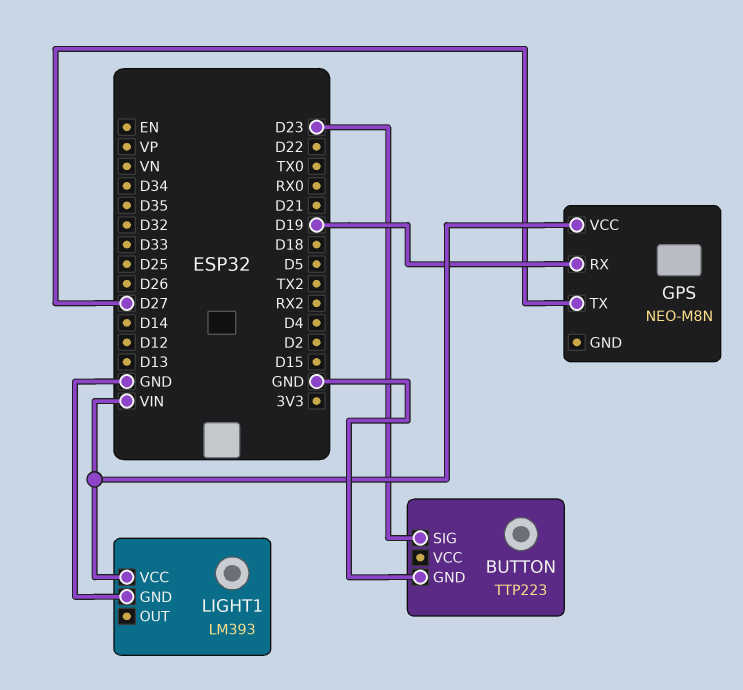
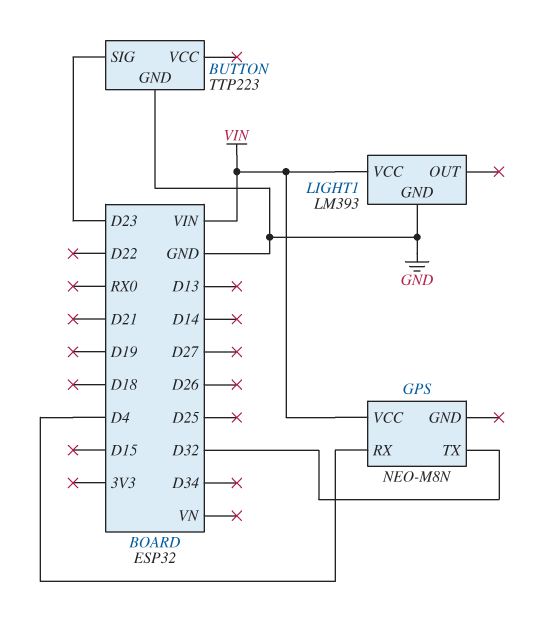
GPS pin RX: D19 -> D4
GPS pin TX: D27 -> D32

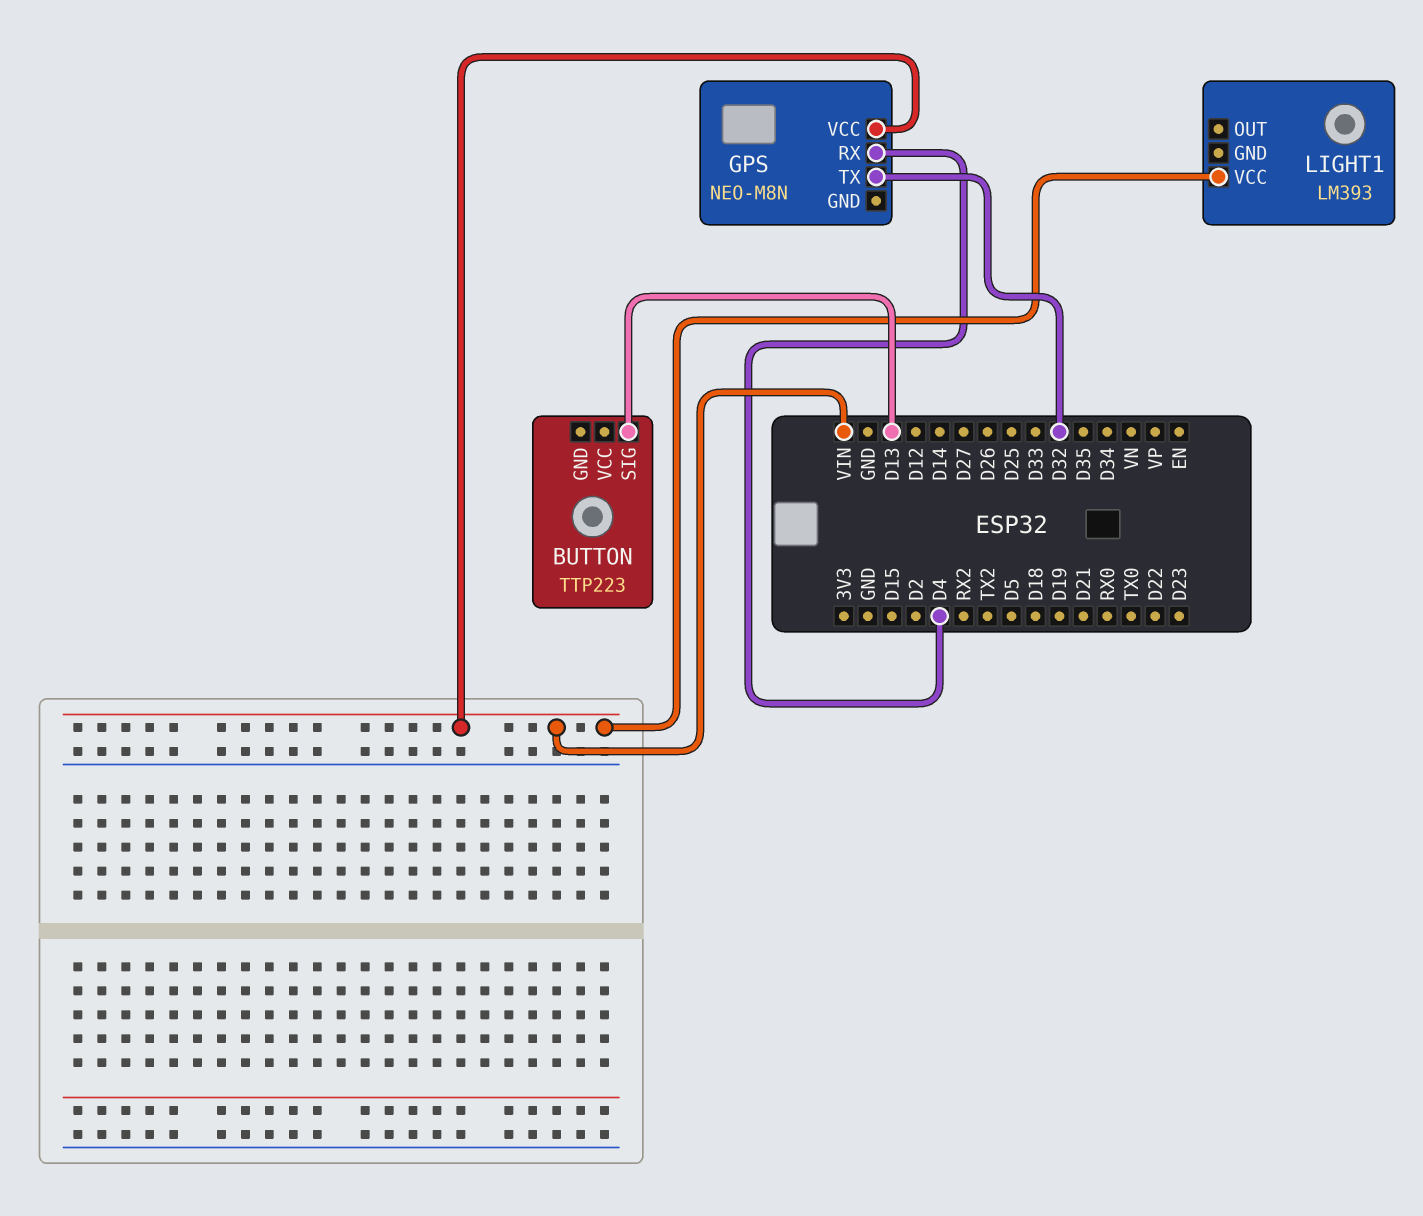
BUTTON pin GND: GND -> none
BUTTON pin SIG: D23 -> D13
LIGHT1 pin GND: GND -> none

